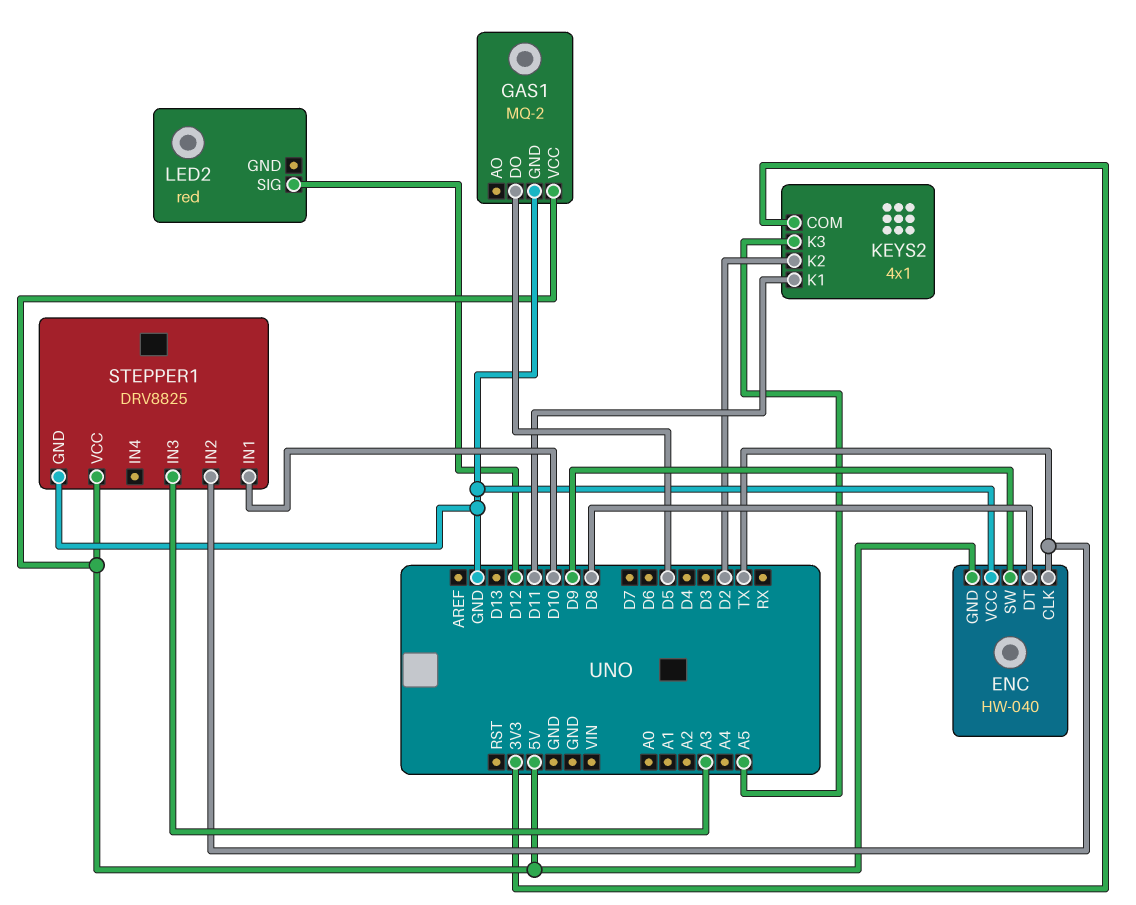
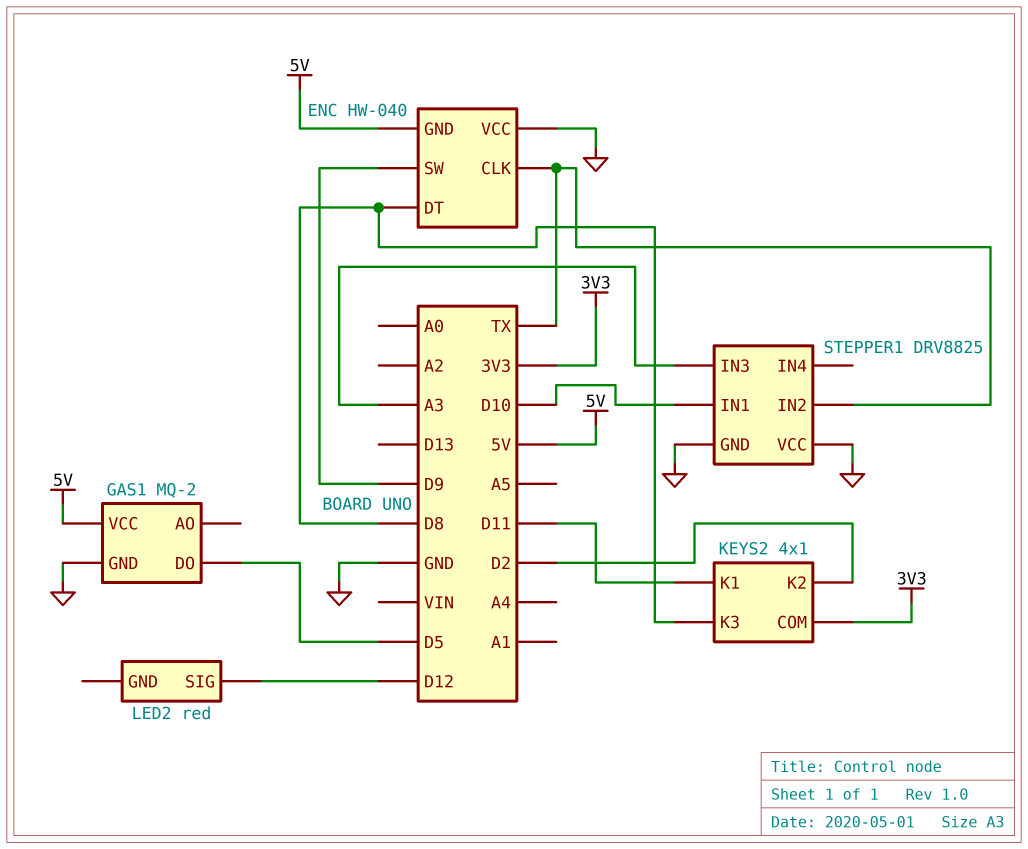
KEYS2 pin K3: A5 -> D8
STEPPER1 pin VCC: 5V -> GND

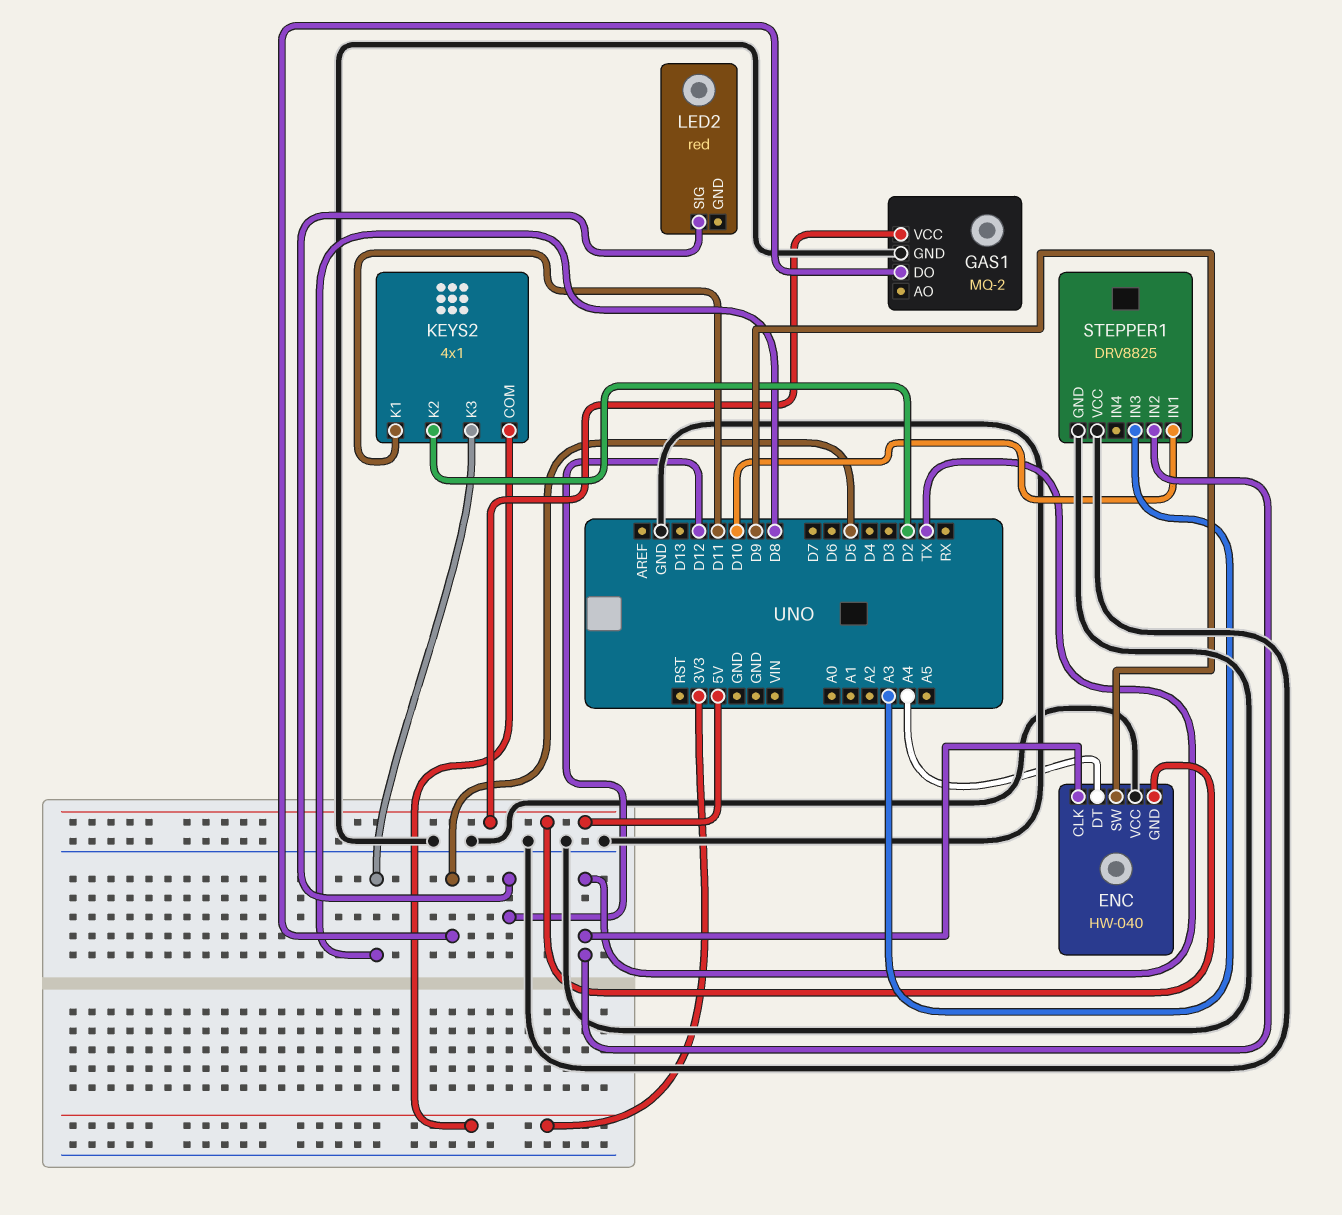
ENC pin DT: D8 -> A4

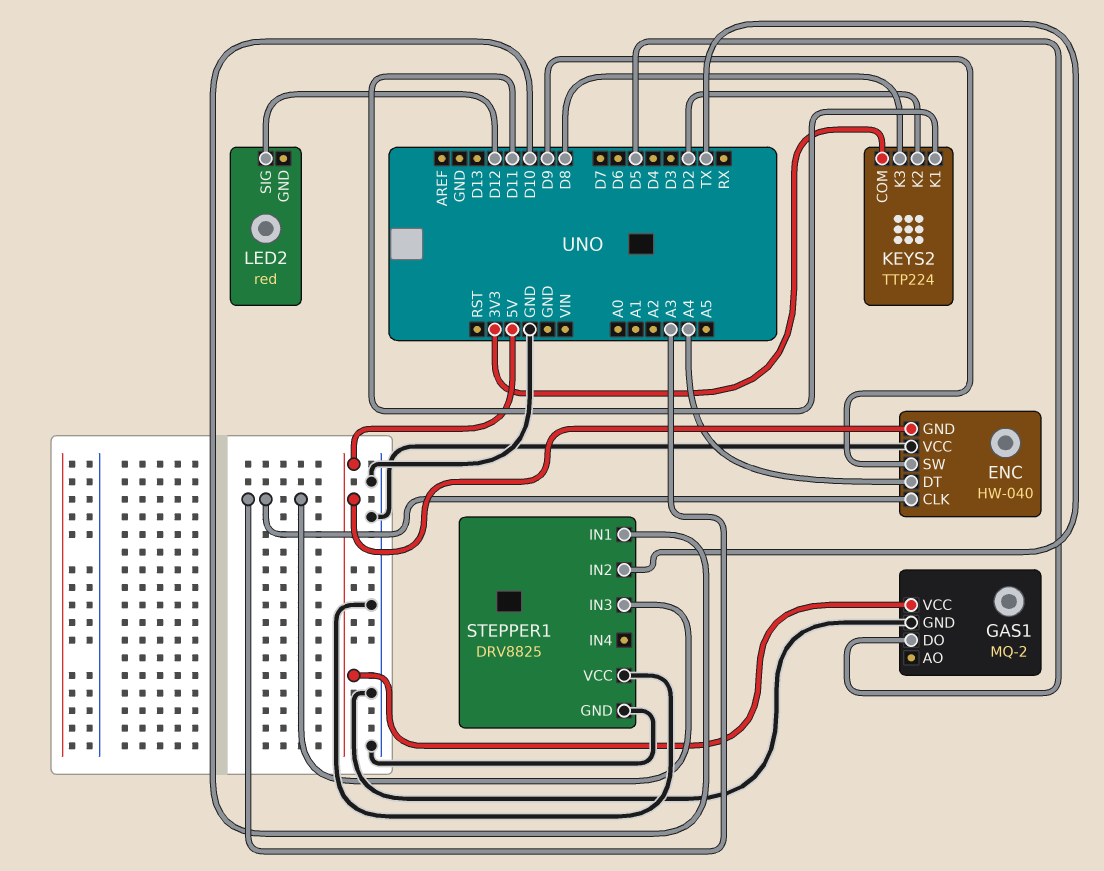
ENC pin CLK: TX -> A3
KEYS2: 4x1 -> TTP224

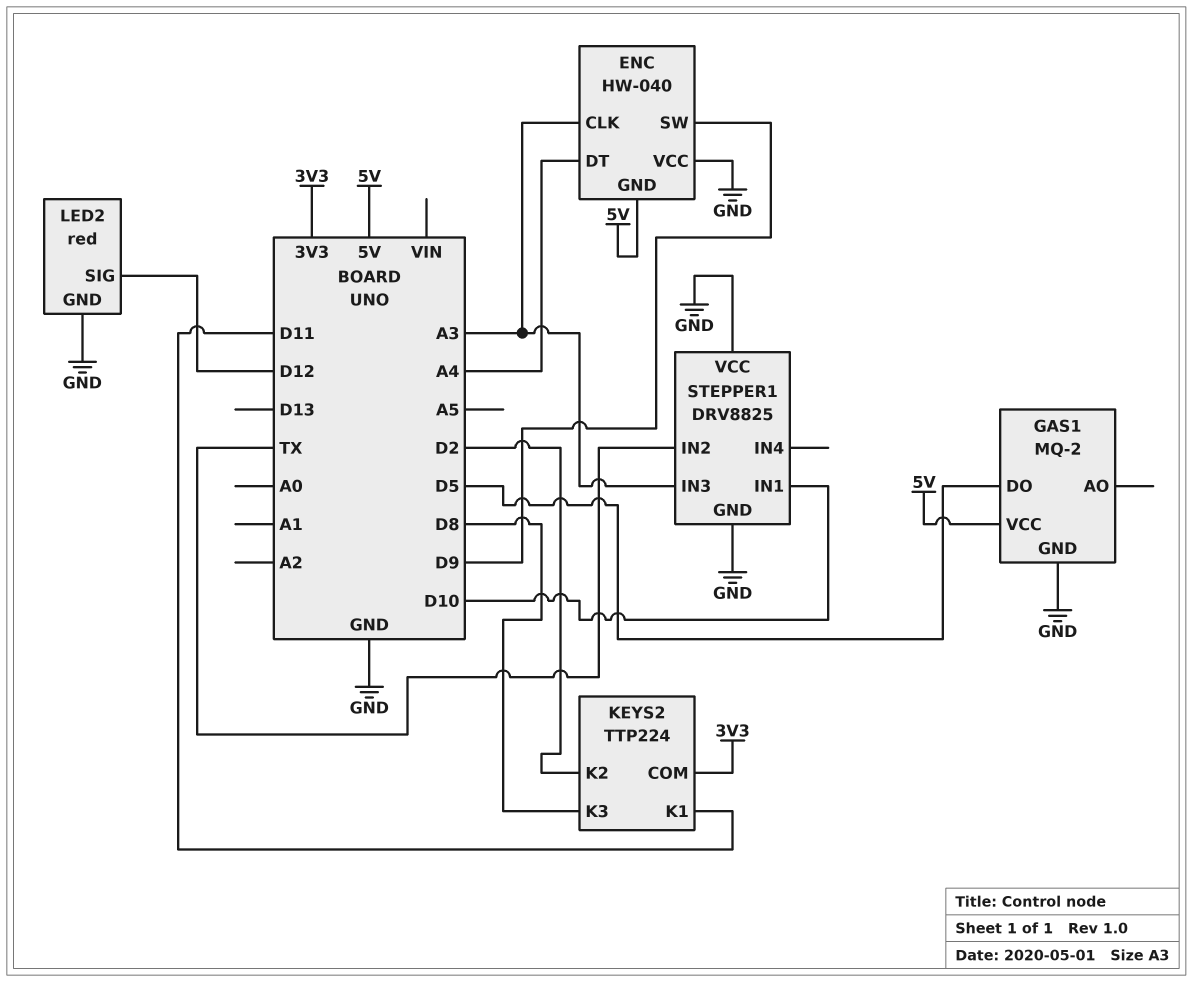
LED2 pin GND: none -> GND

